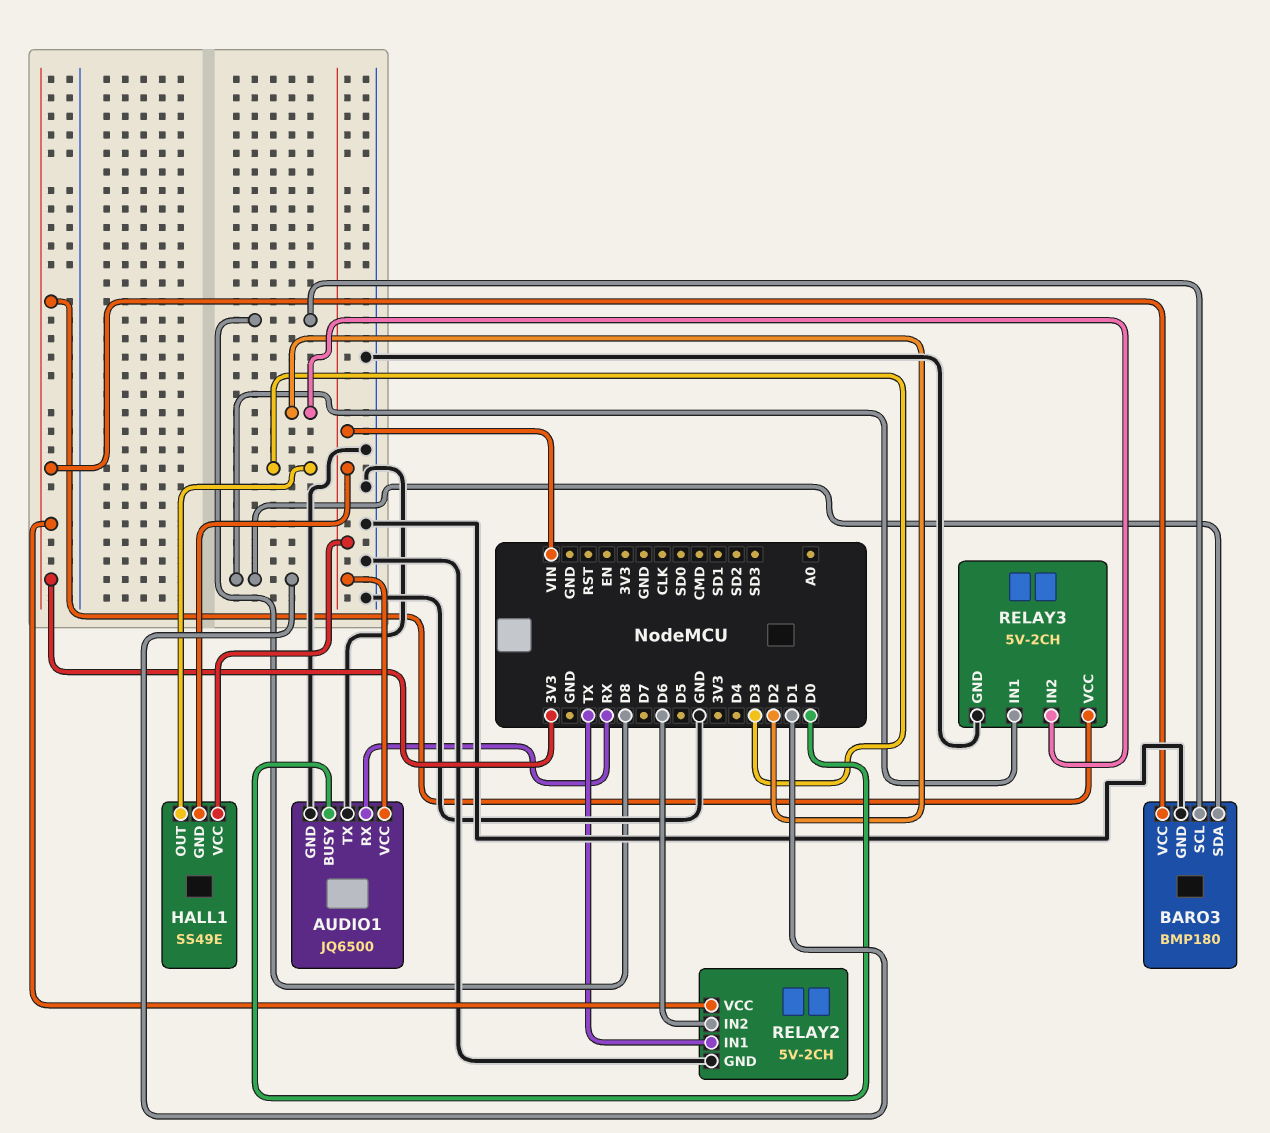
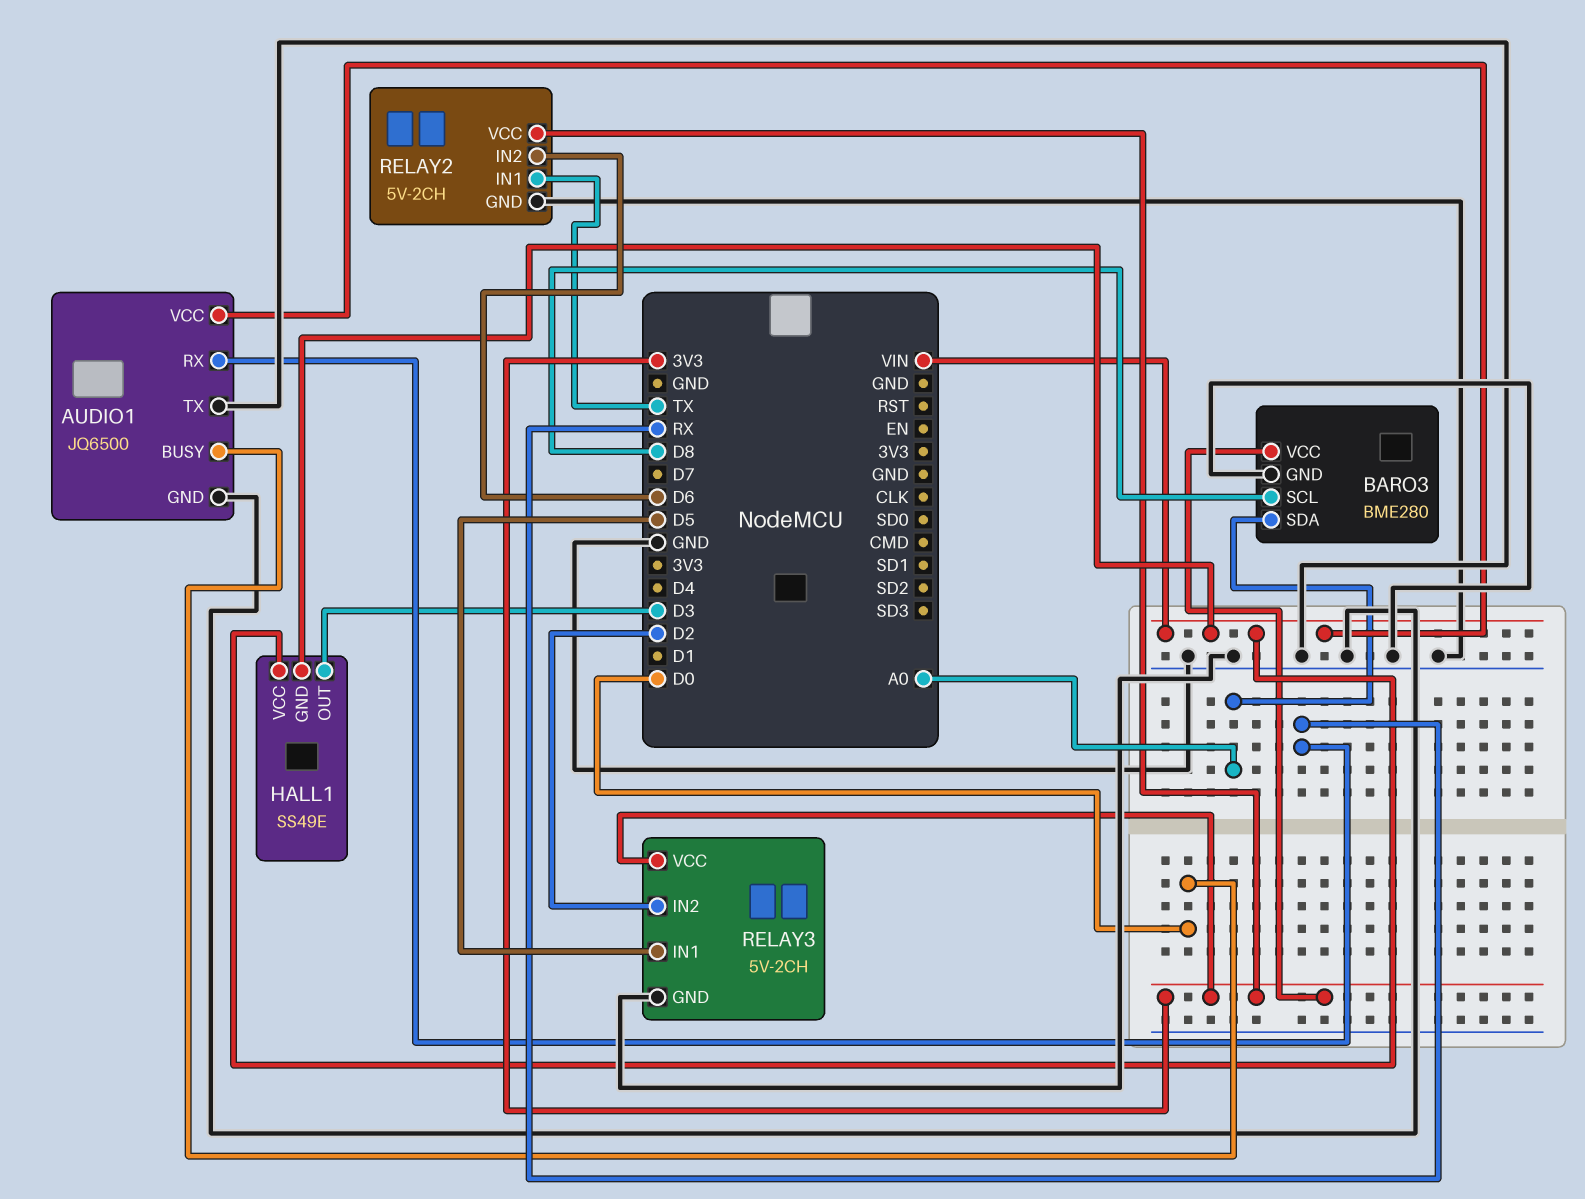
BARO3: BMP180 -> BME280
BARO3 pin SDA: D1 -> A0
RELAY3 pin IN1: D1 -> D5

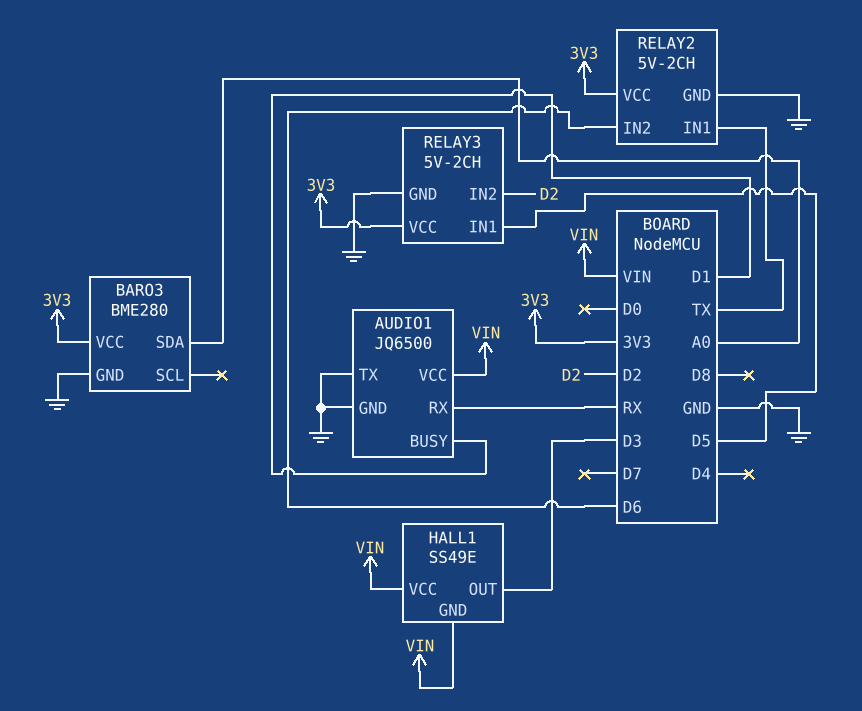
AUDIO1 pin BUSY: D0 -> D1
BARO3 pin SCL: D8 -> none

